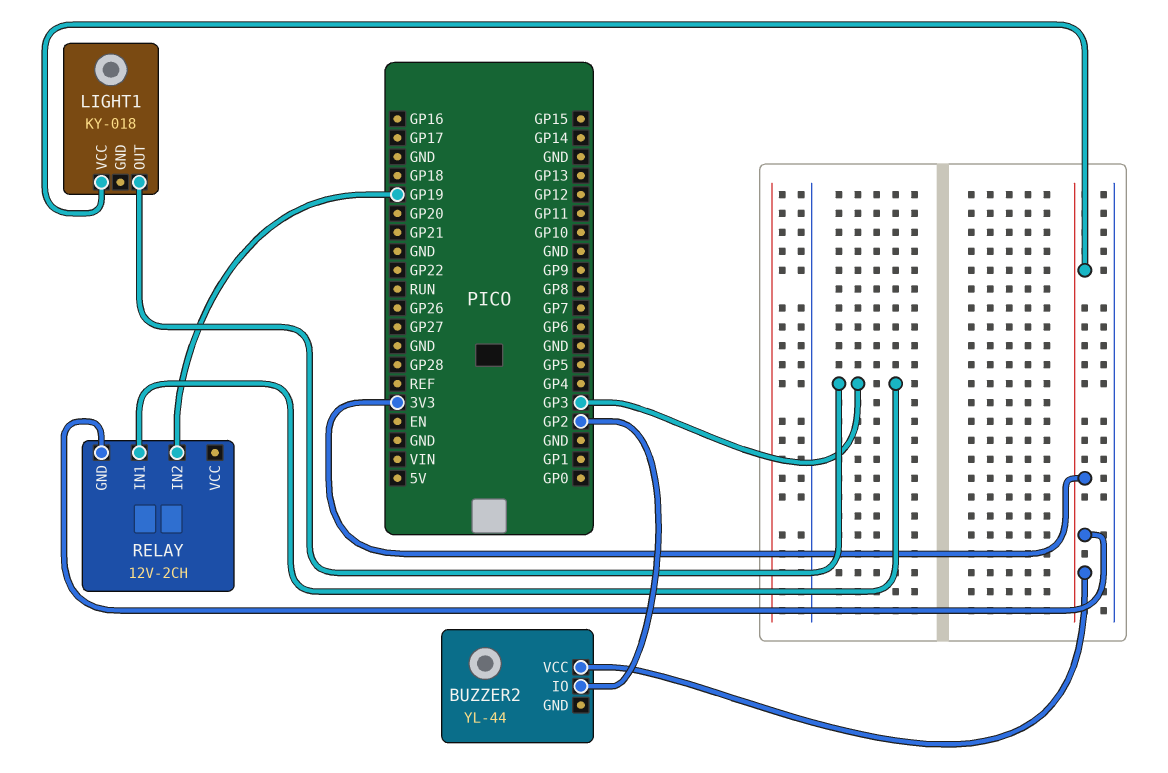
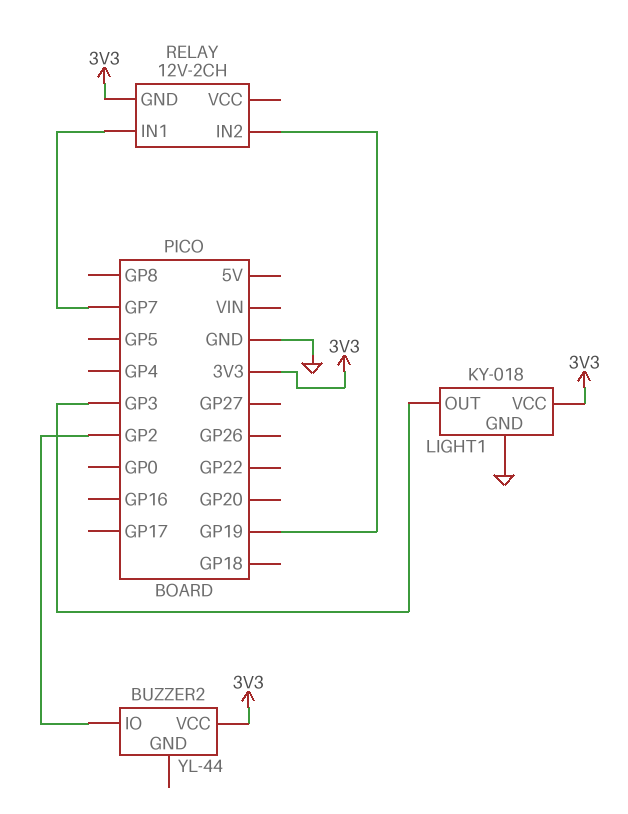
LIGHT1 pin GND: none -> GND
RELAY pin IN1: GP3 -> GP7

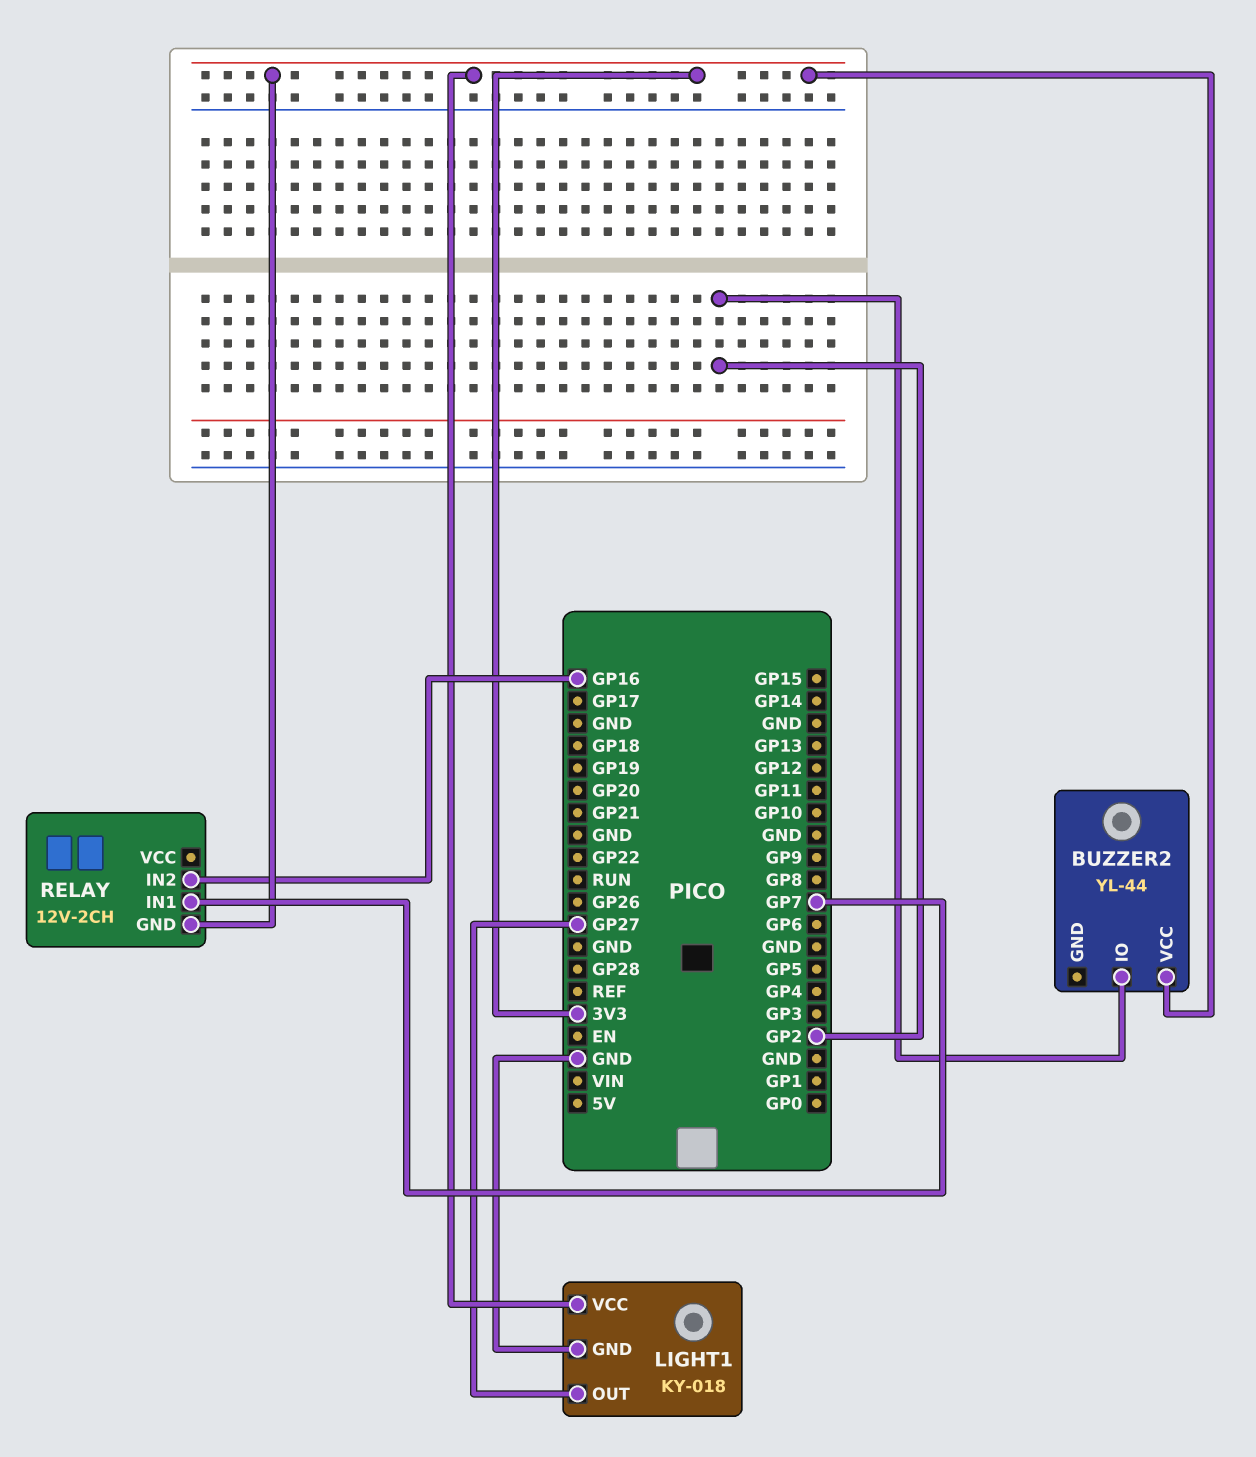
LIGHT1 pin OUT: GP3 -> GP27
RELAY pin IN2: GP19 -> GP16

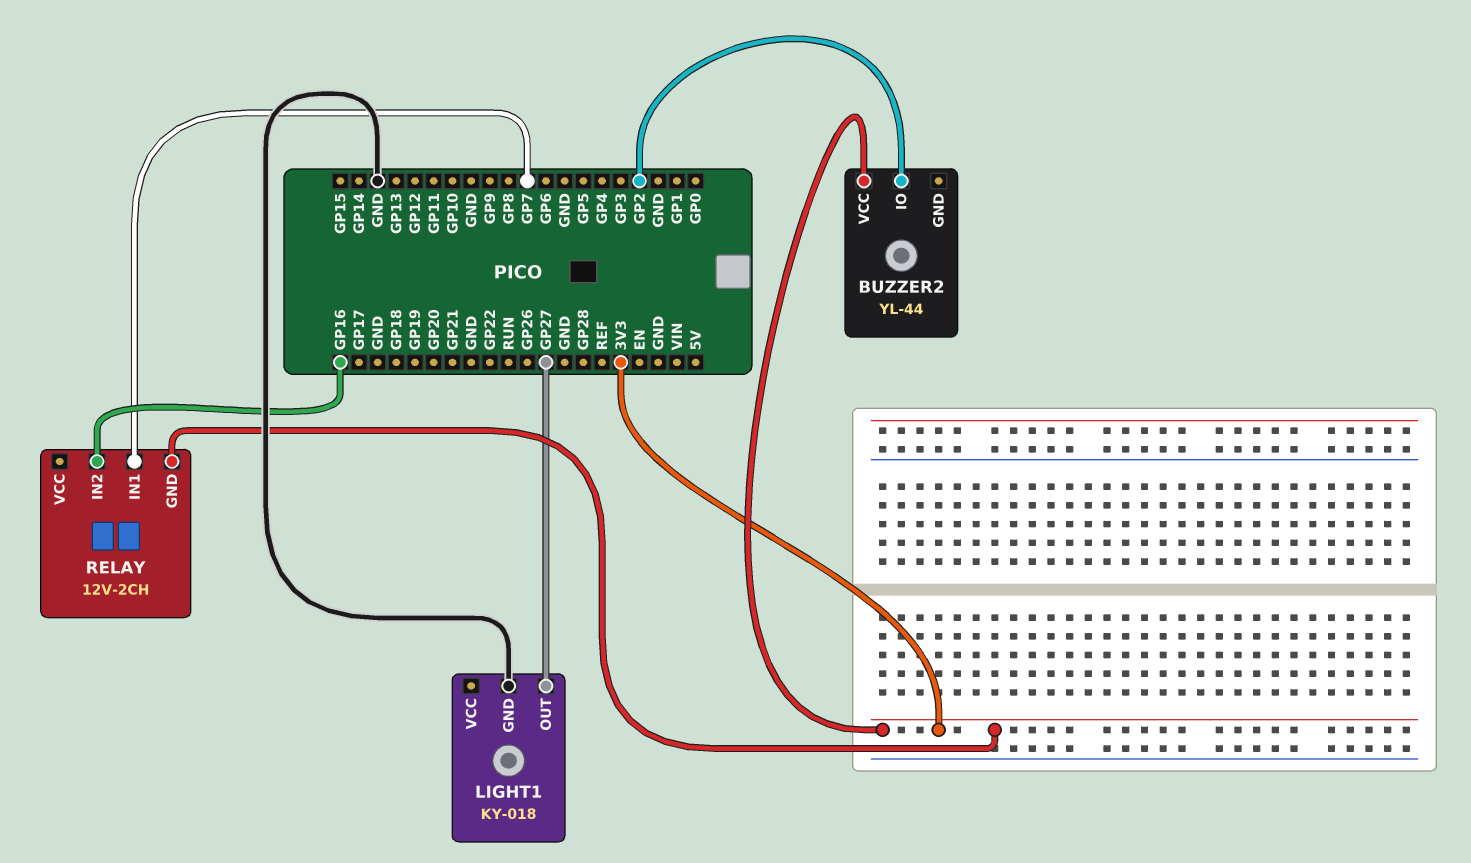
LIGHT1 pin VCC: 3V3 -> none

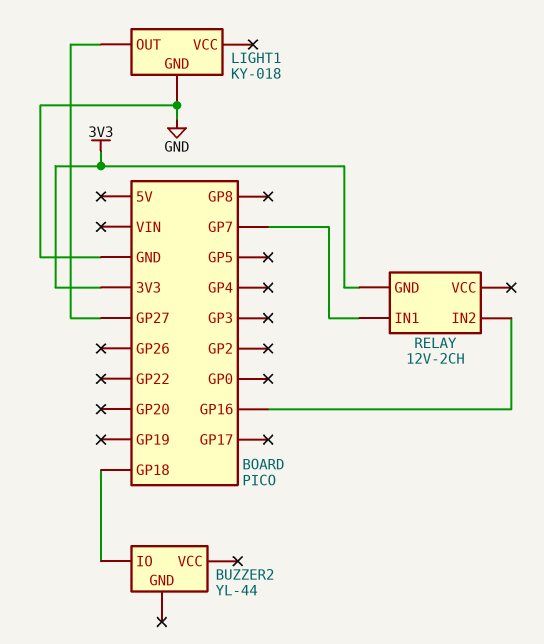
BUZZER2 pin IO: GP2 -> GP18
BUZZER2 pin VCC: 3V3 -> none

